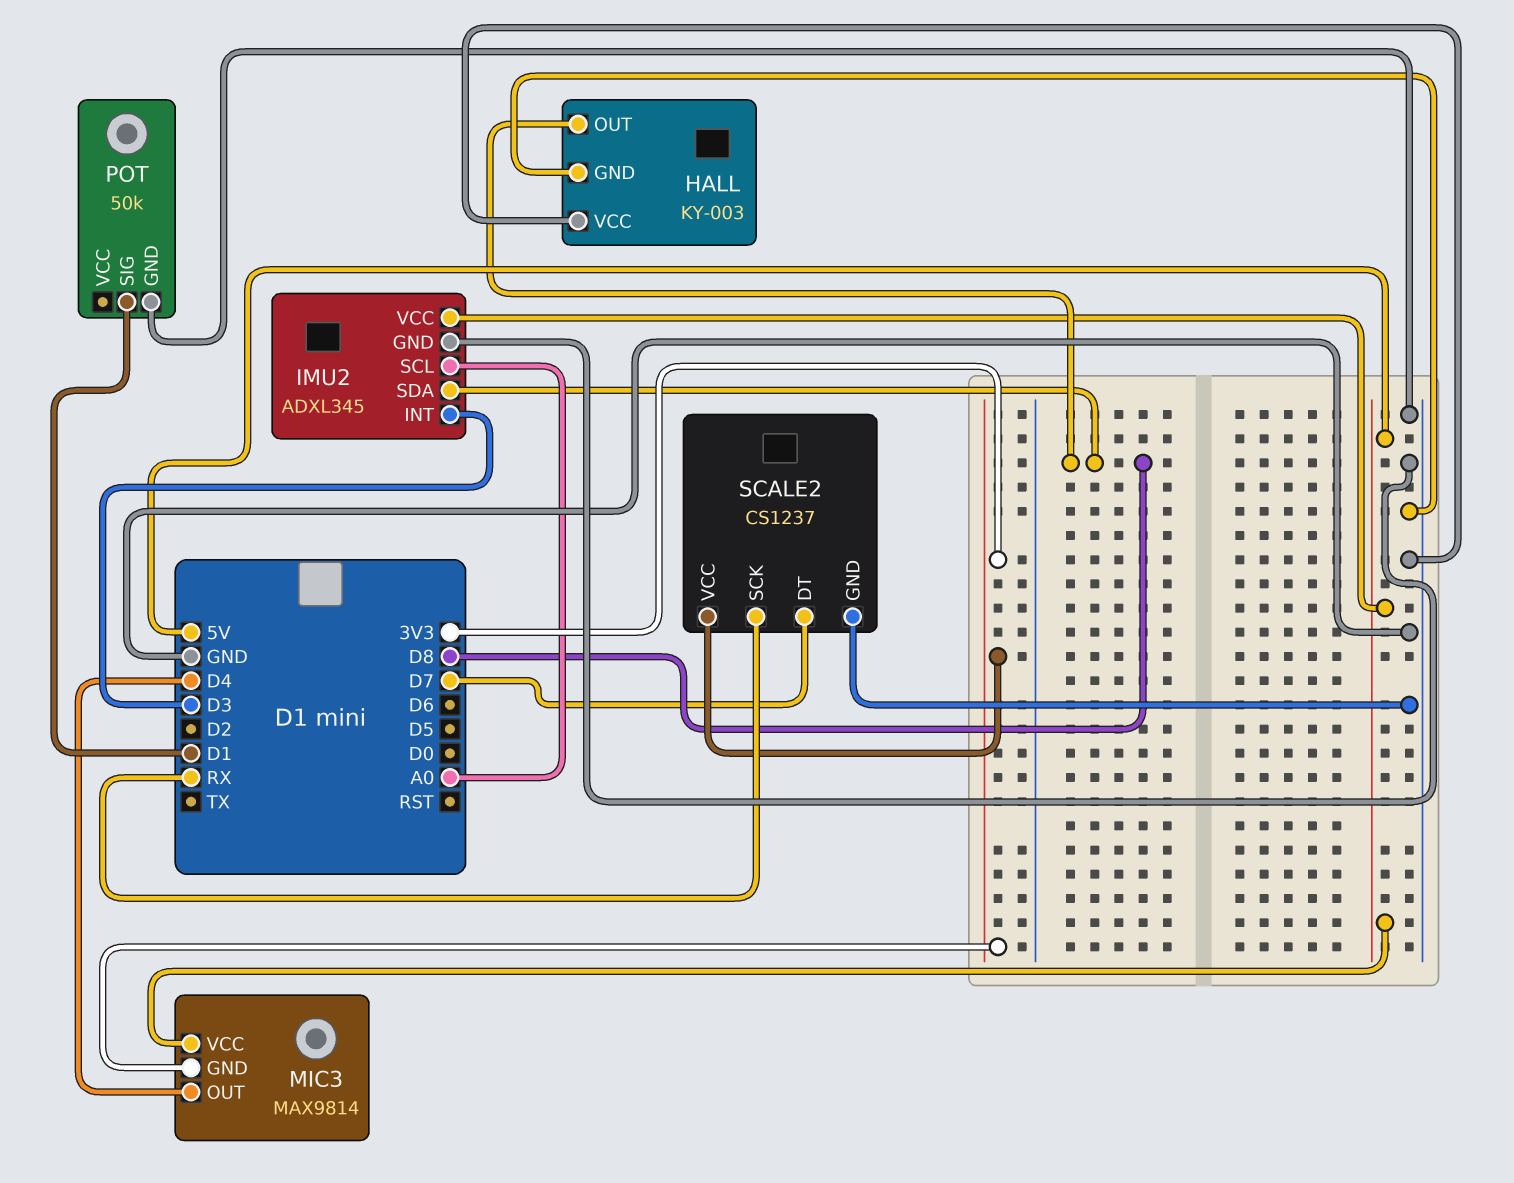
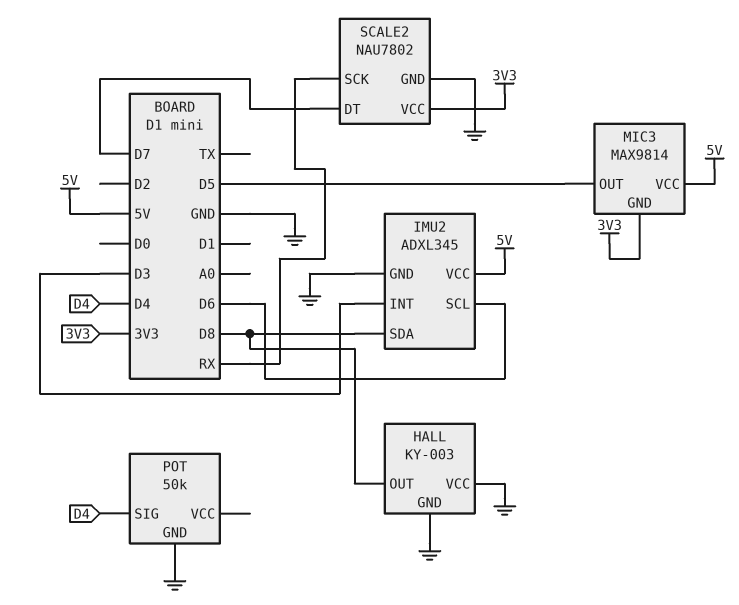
IMU2 pin SCL: A0 -> D6
MIC3 pin OUT: D4 -> D5
POT pin SIG: D1 -> D4
SCALE2: CS1237 -> NAU7802

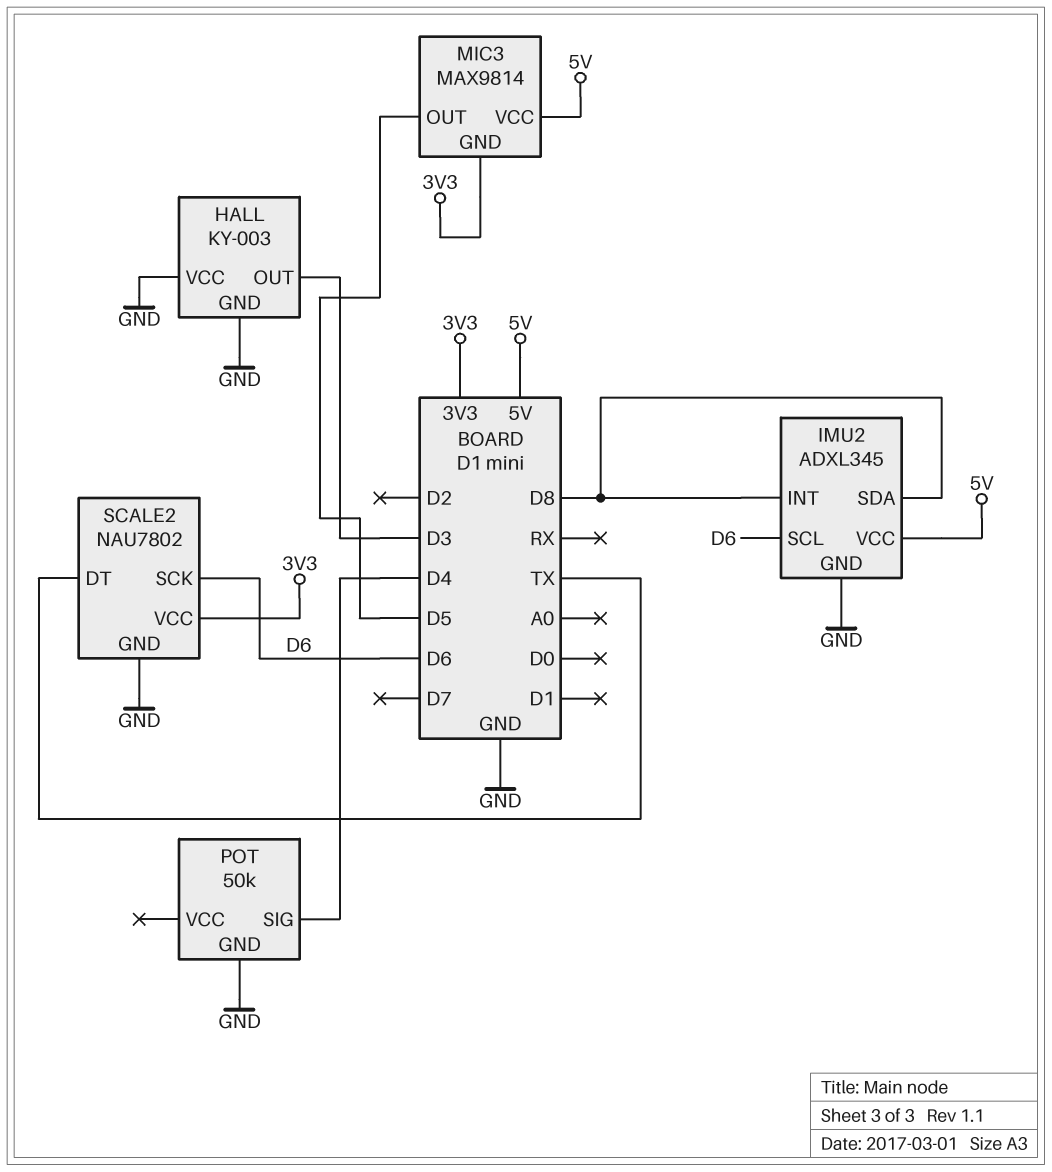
HALL pin OUT: D8 -> D3
IMU2 pin INT: D3 -> D8
SCALE2 pin DT: D7 -> TX
SCALE2 pin SCK: RX -> D6

